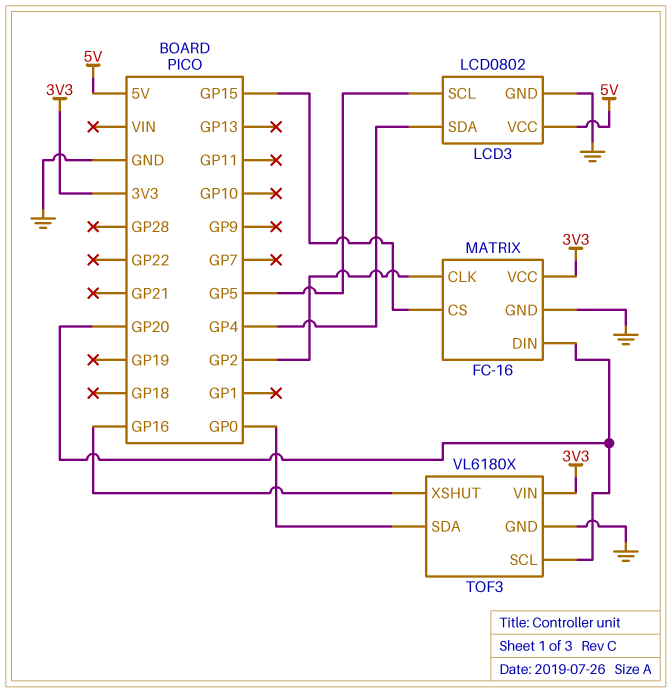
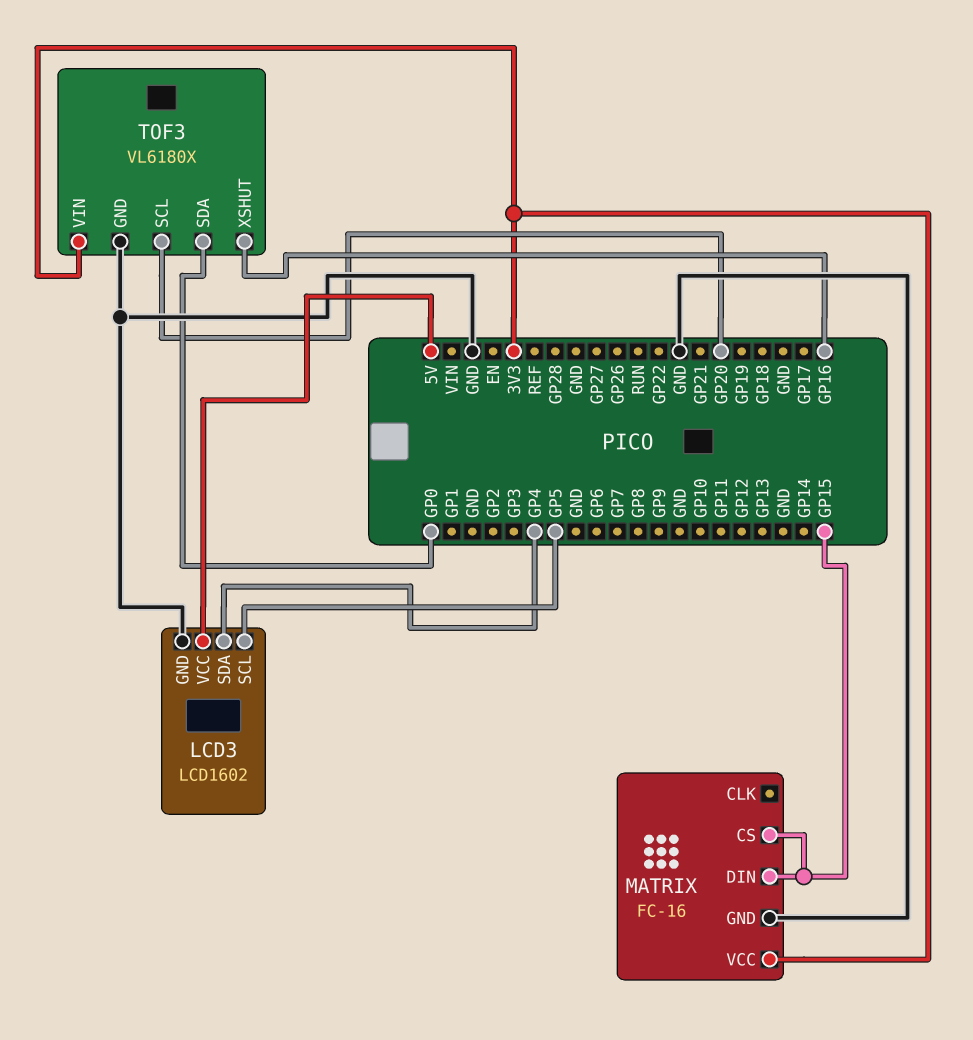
LCD3: LCD0802 -> LCD1602
MATRIX pin CLK: GP2 -> none
MATRIX pin DIN: GP20 -> GP15

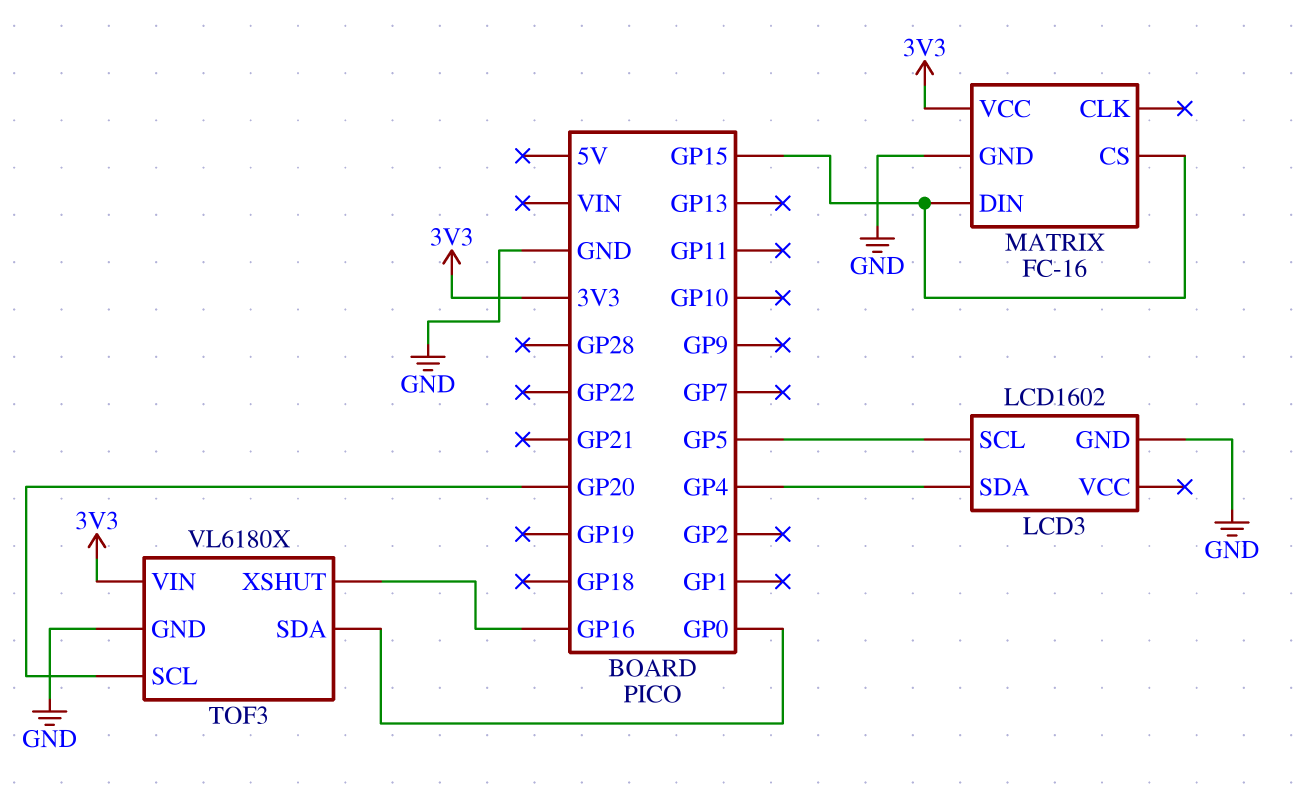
LCD3 pin VCC: 5V -> none

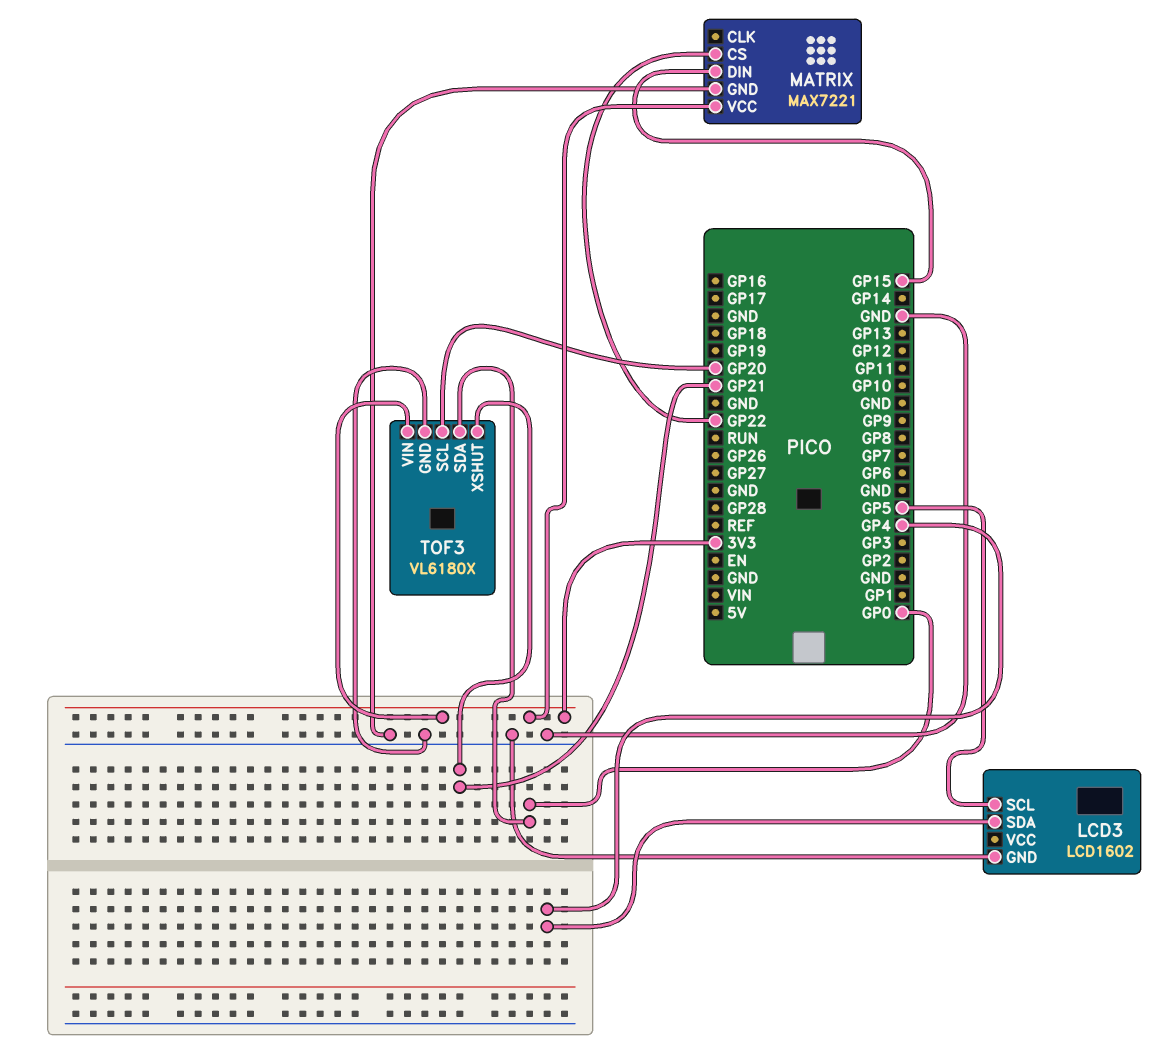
MATRIX: FC-16 -> MAX7221
MATRIX pin CS: GP15 -> GP22
TOF3 pin XSHUT: GP16 -> GP21

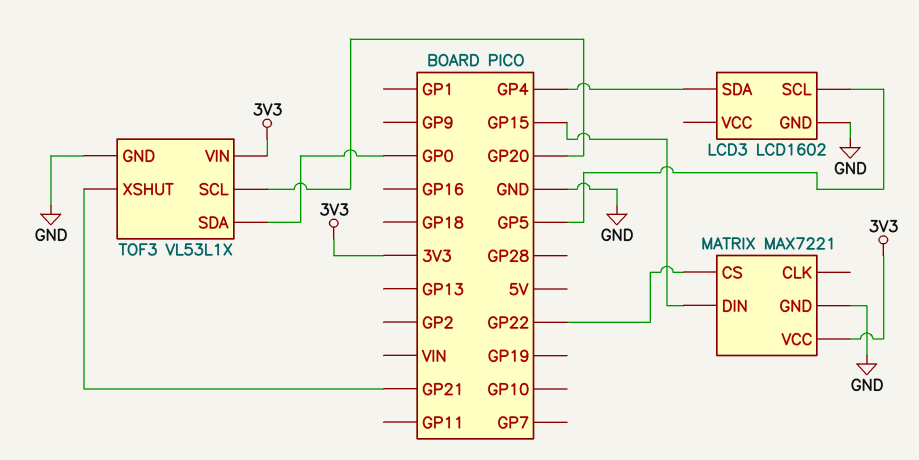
TOF3: VL6180X -> VL53L1X

